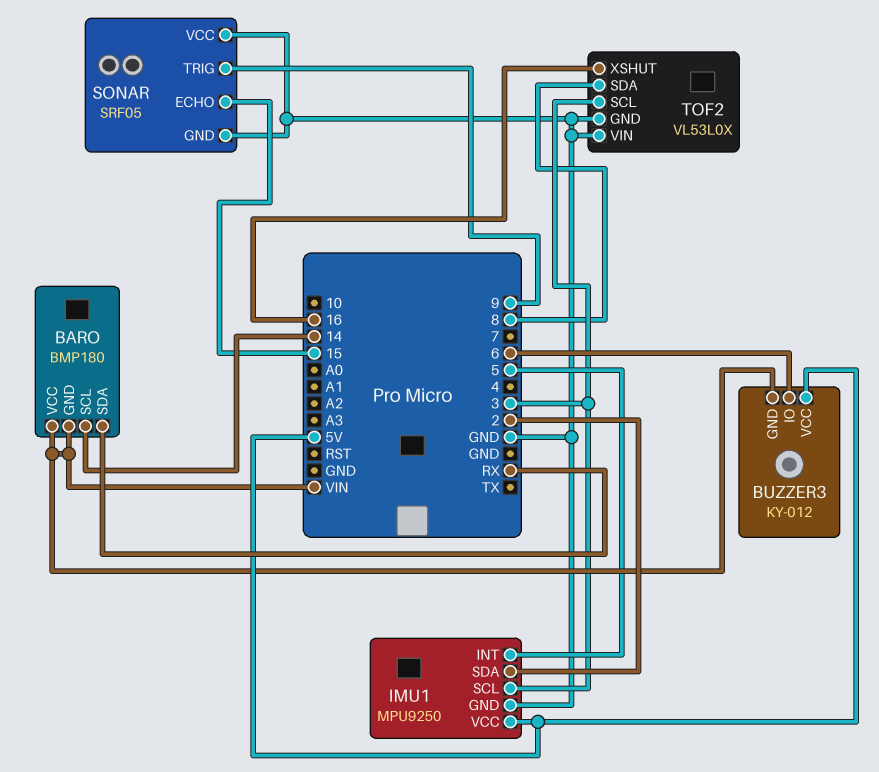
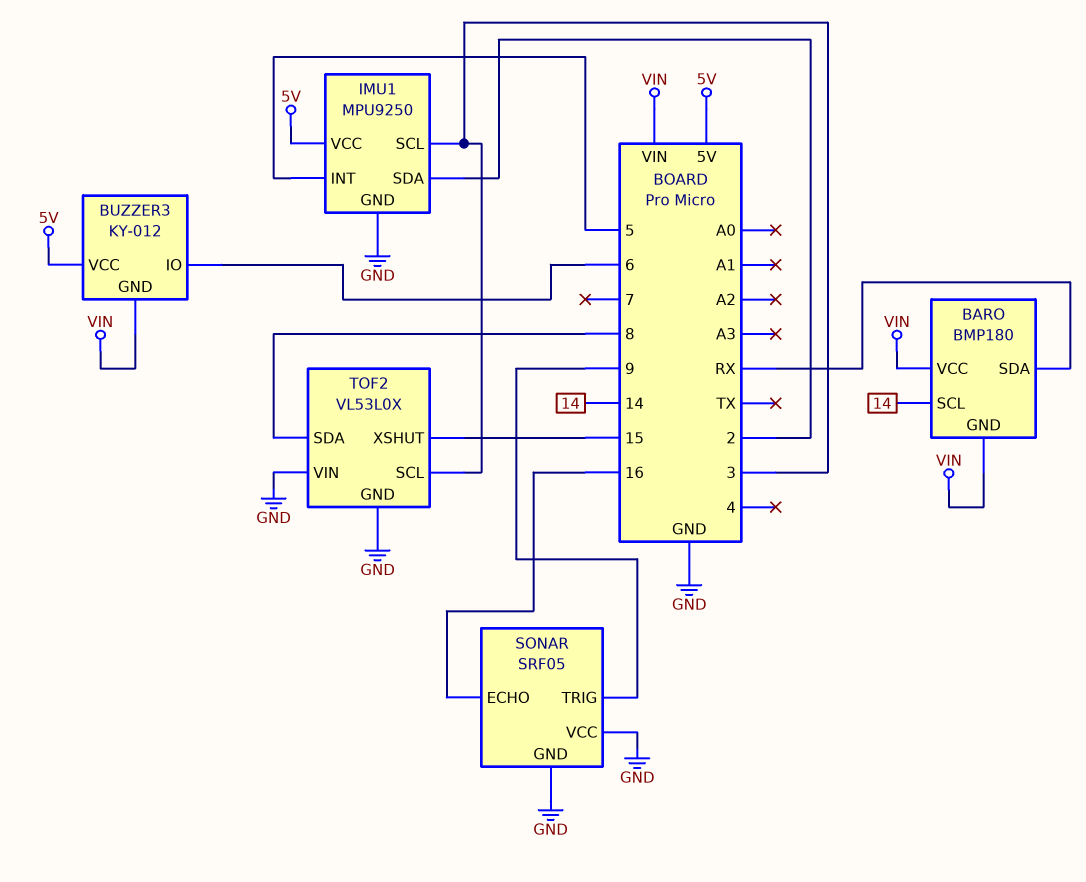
SONAR pin ECHO: 15 -> 16
TOF2 pin XSHUT: 16 -> 15

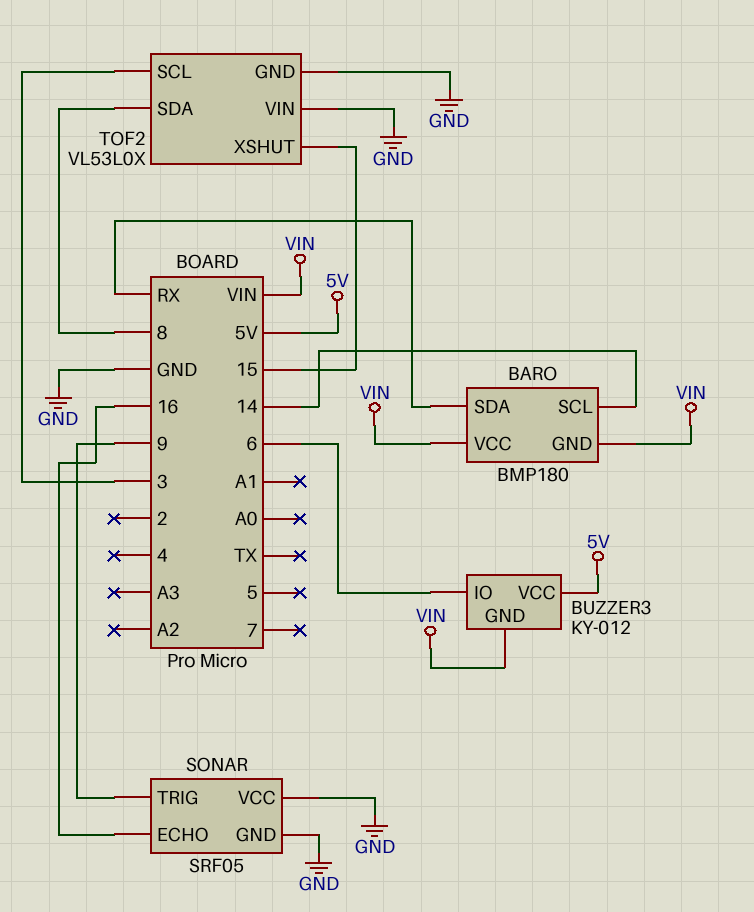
IMU1: MPU9250 -> none
IMU1 pin GND: GND -> none
IMU1 pin INT: 5 -> none
IMU1 pin SCL: 3 -> none
IMU1 pin SDA: 2 -> none
IMU1 pin VCC: 5V -> none

